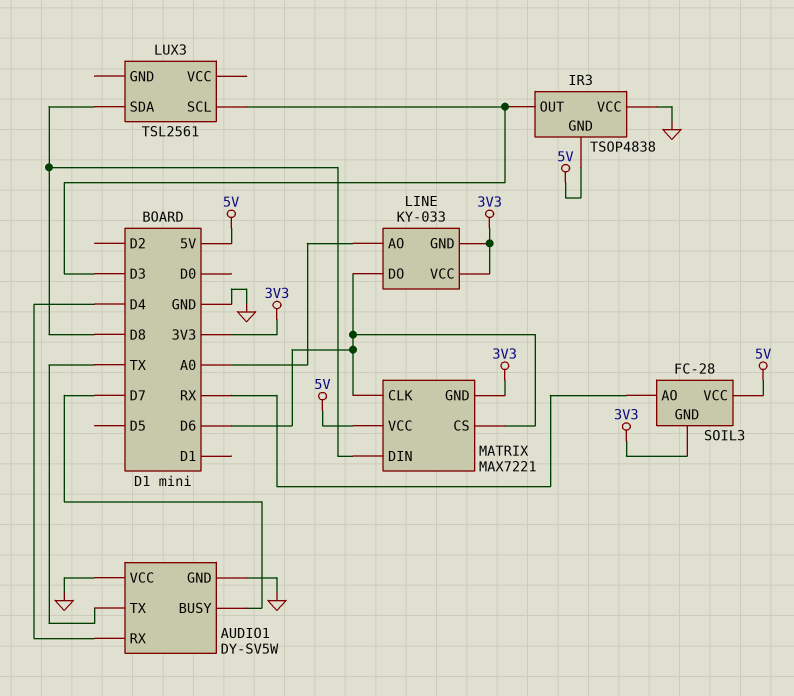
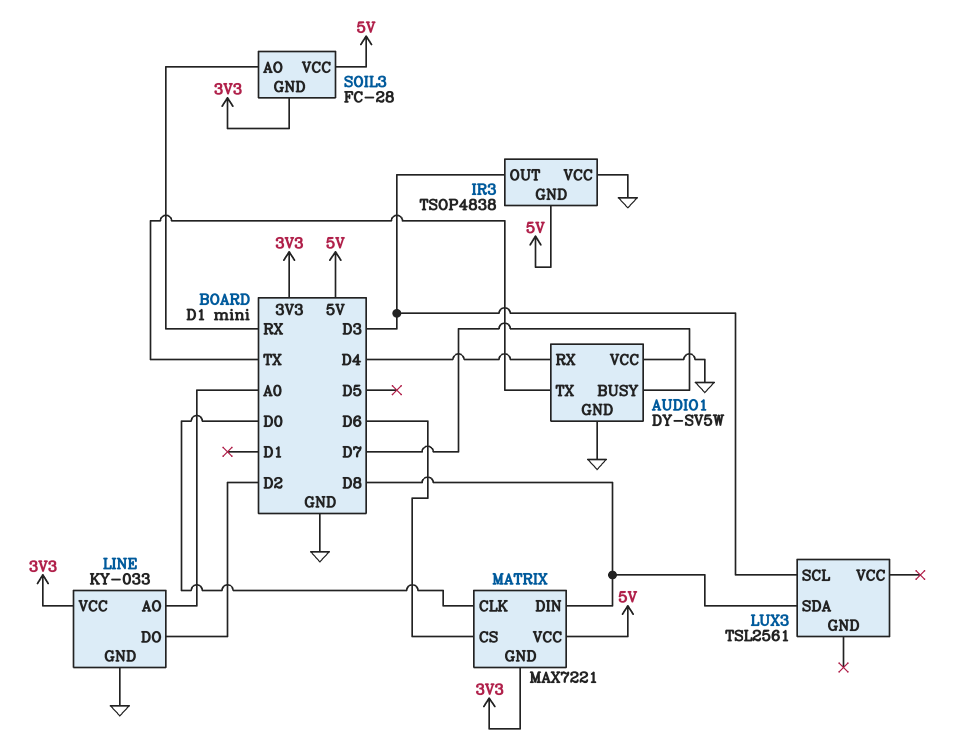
LINE pin DO: D6 -> D2
LINE pin GND: 3V3 -> GND
MATRIX pin CLK: D6 -> D0

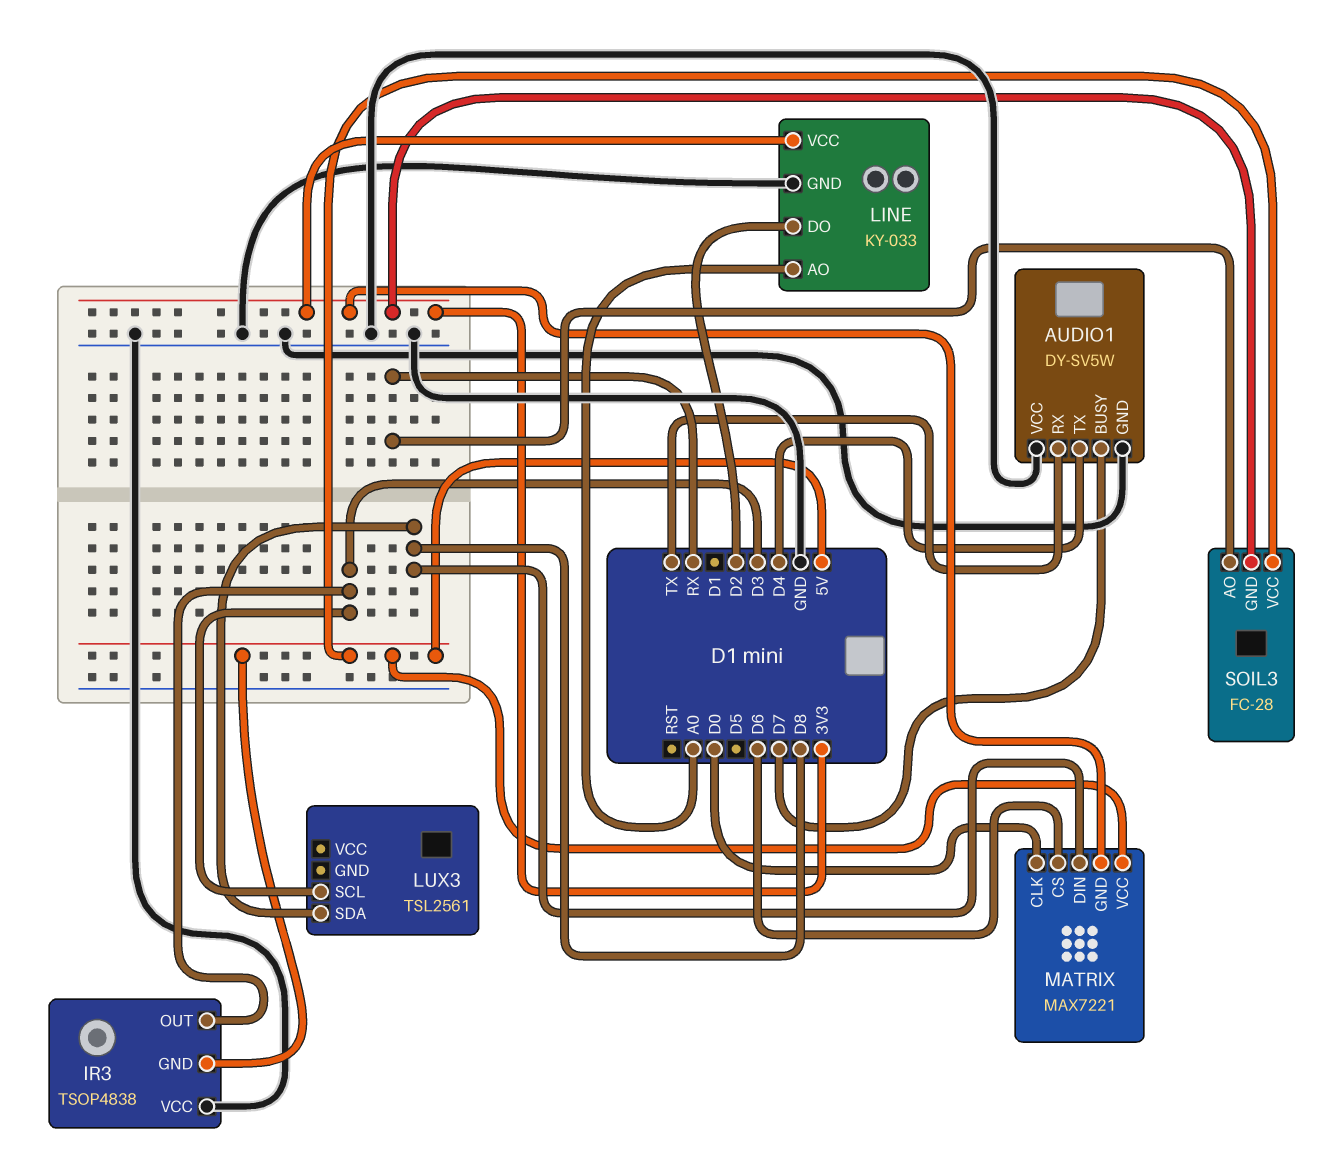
AUDIO1 pin RX: D4 -> TX
AUDIO1 pin TX: TX -> D4

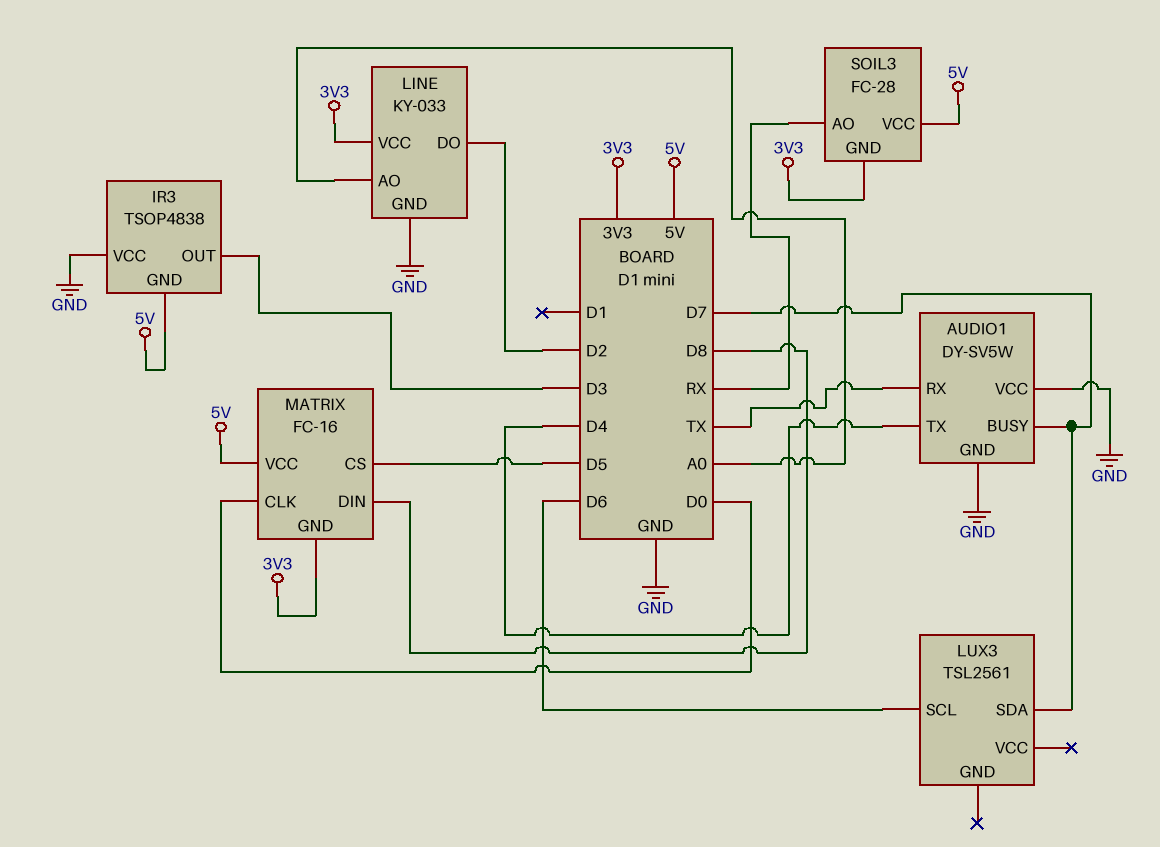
LUX3 pin SCL: D3 -> D6
LUX3 pin SDA: D8 -> D7
MATRIX: MAX7221 -> FC-16
MATRIX pin CS: D6 -> D5

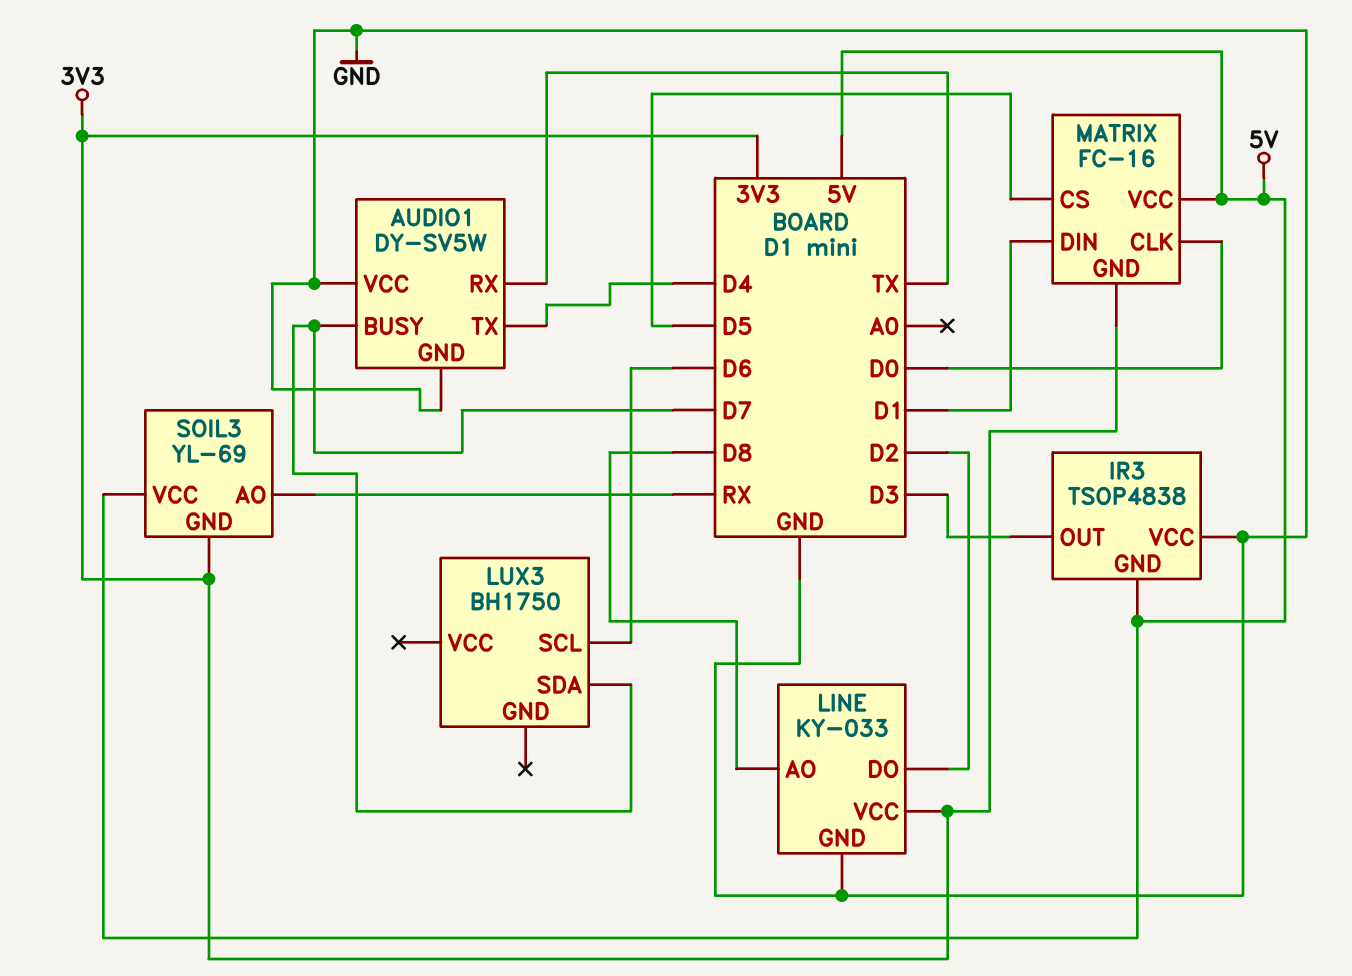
LINE pin AO: A0 -> D8
LUX3: TSL2561 -> BH1750
MATRIX pin DIN: D8 -> D1
SOIL3: FC-28 -> YL-69

